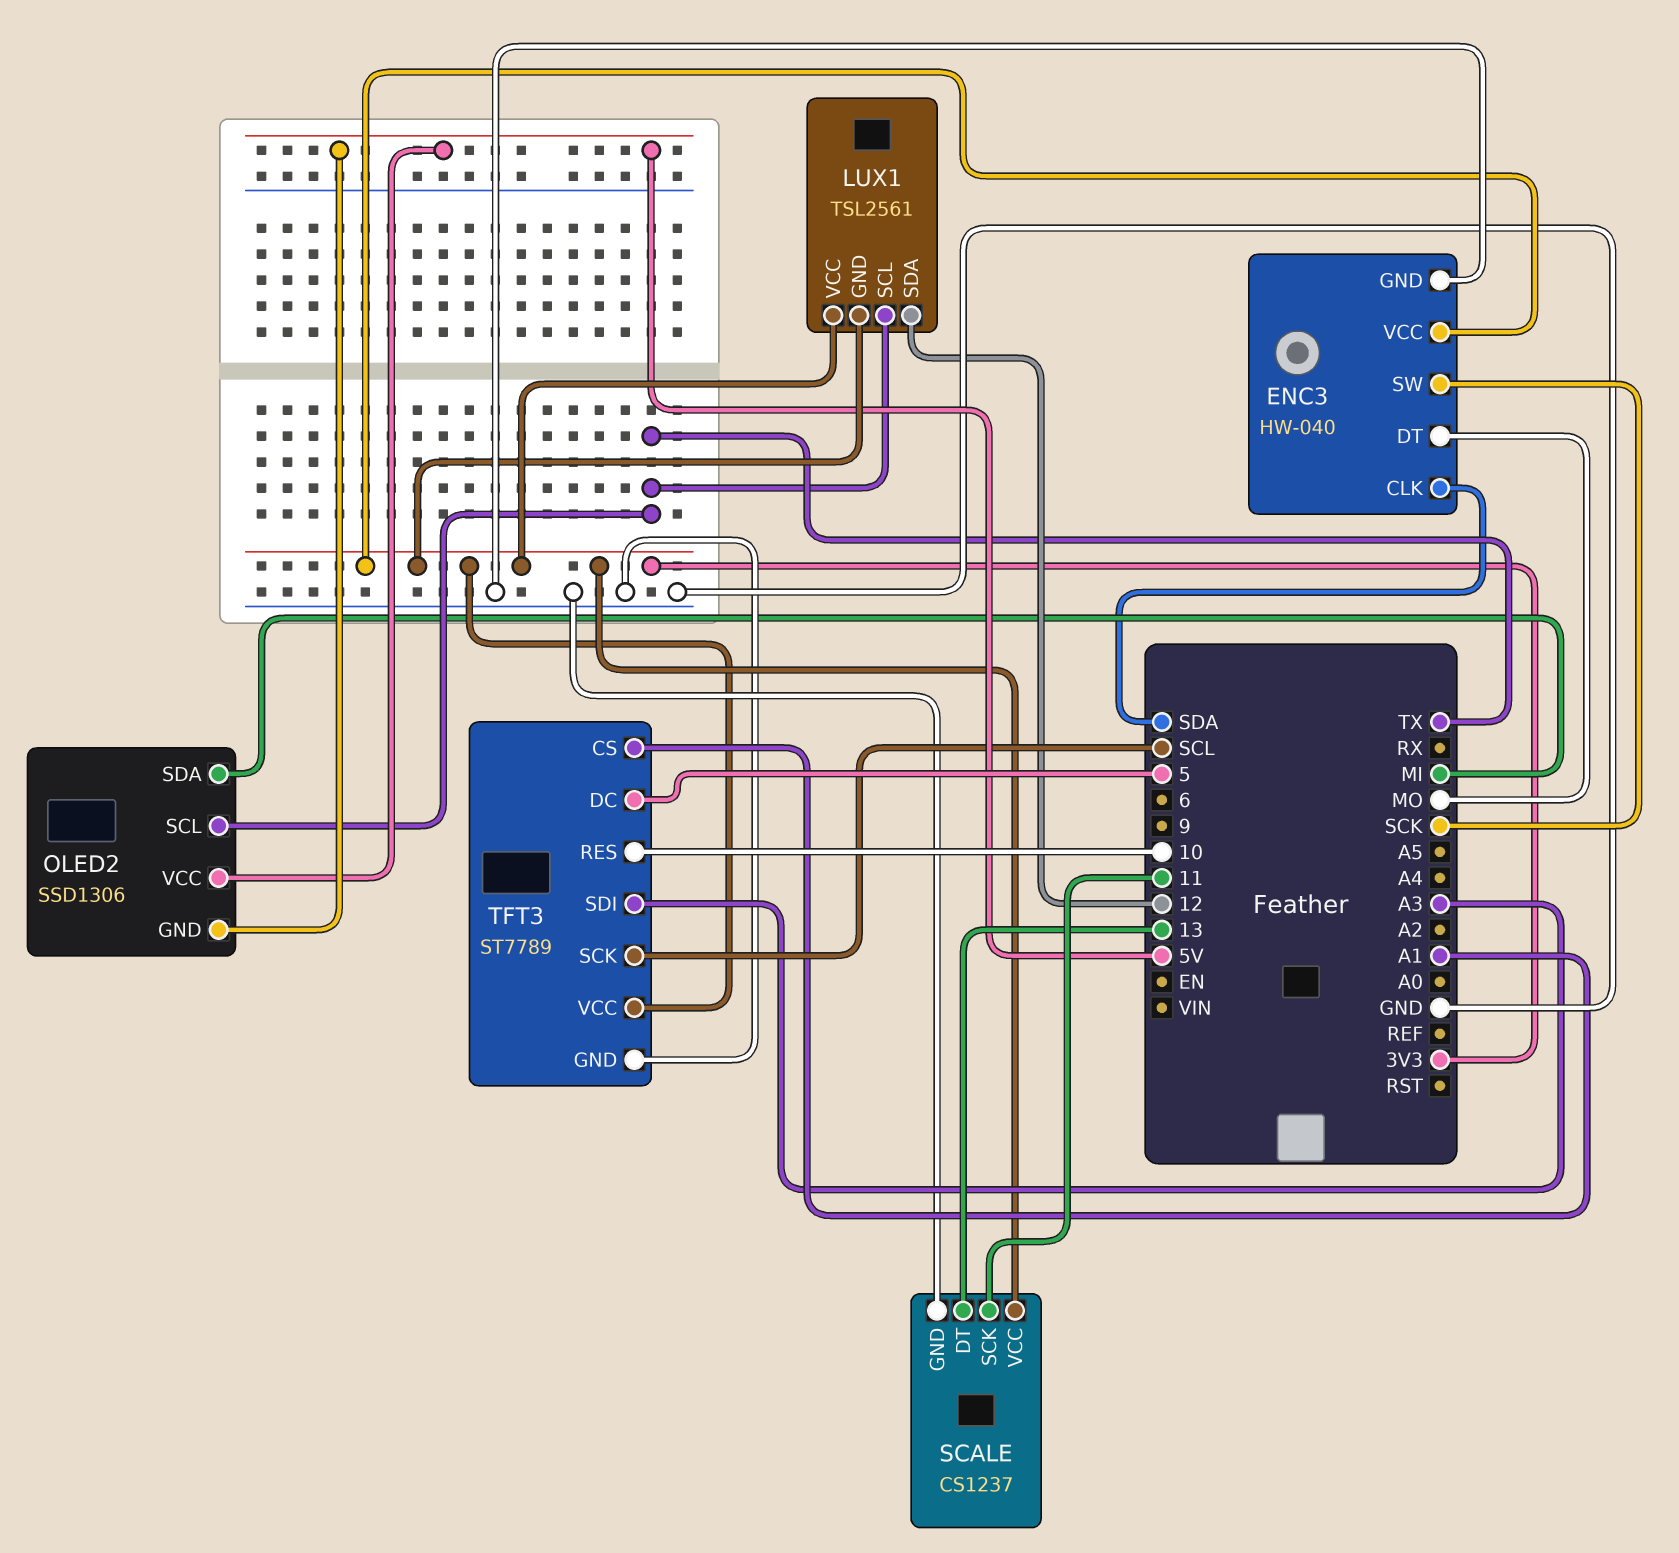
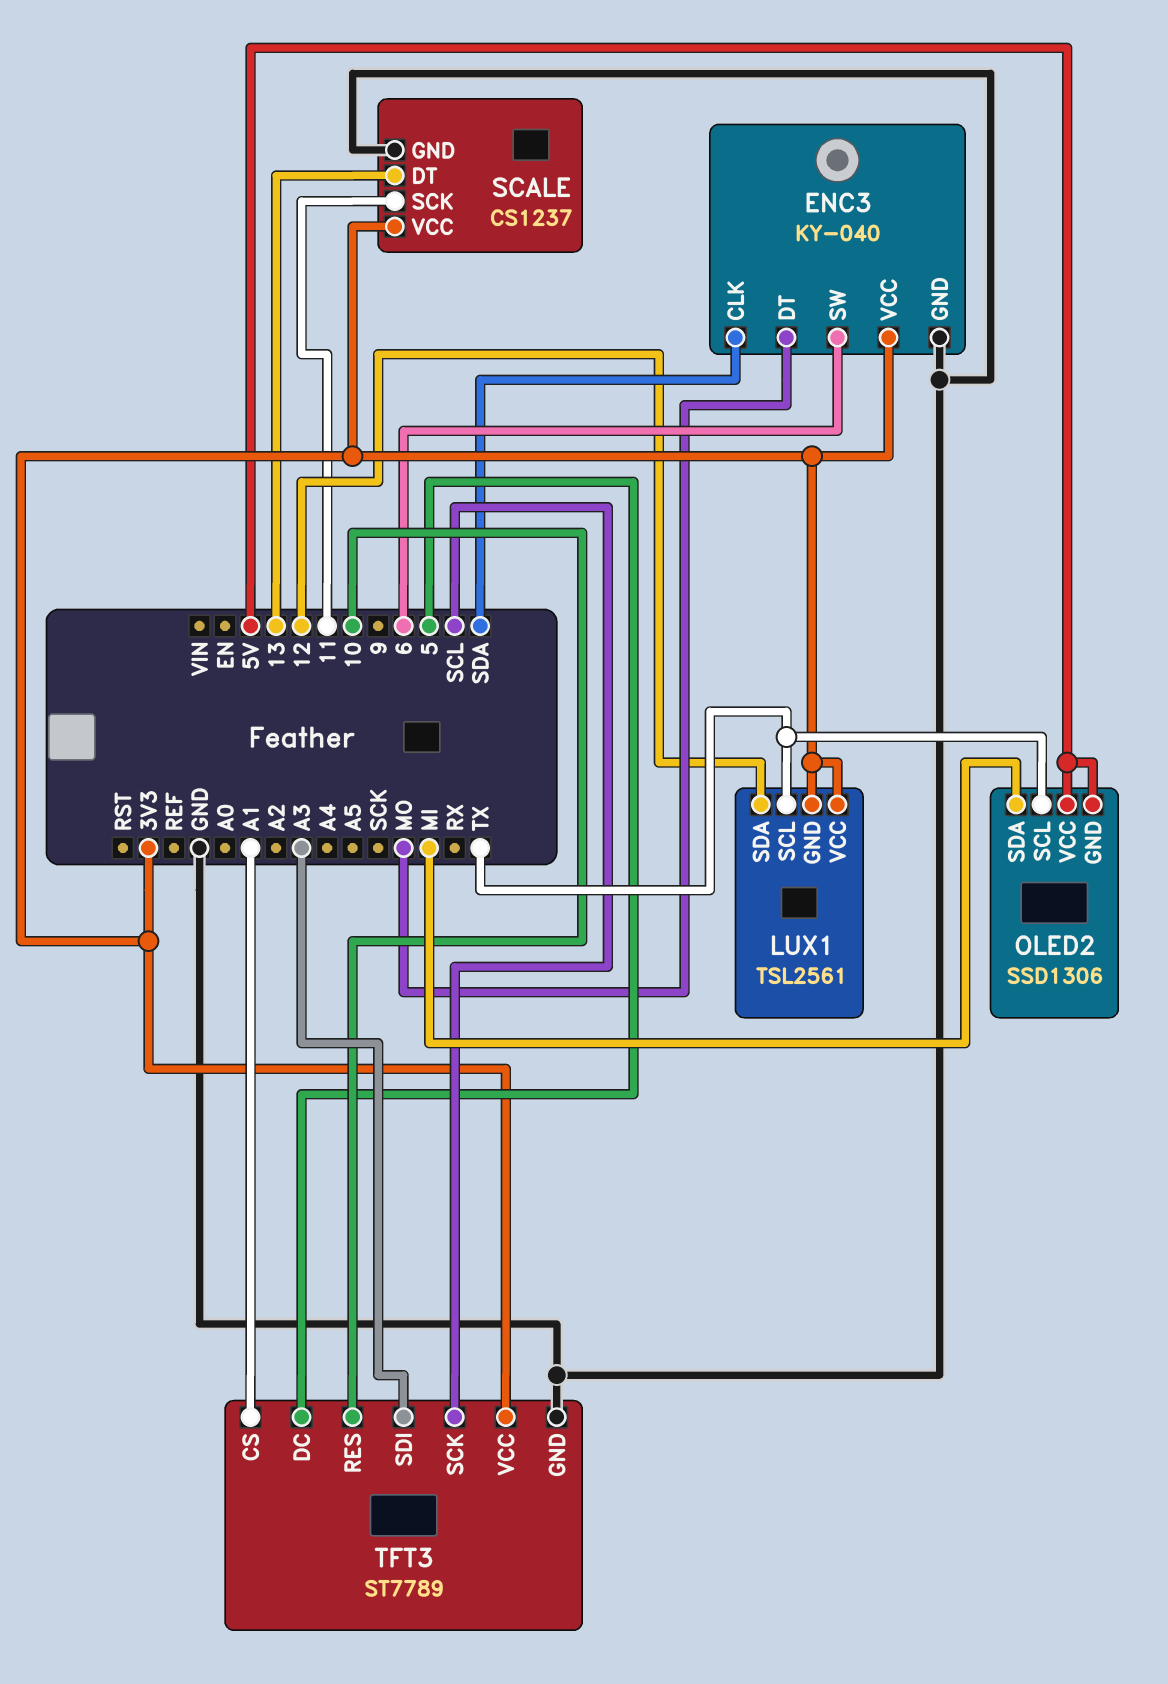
ENC3: HW-040 -> KY-040
ENC3 pin SW: SCK -> 6

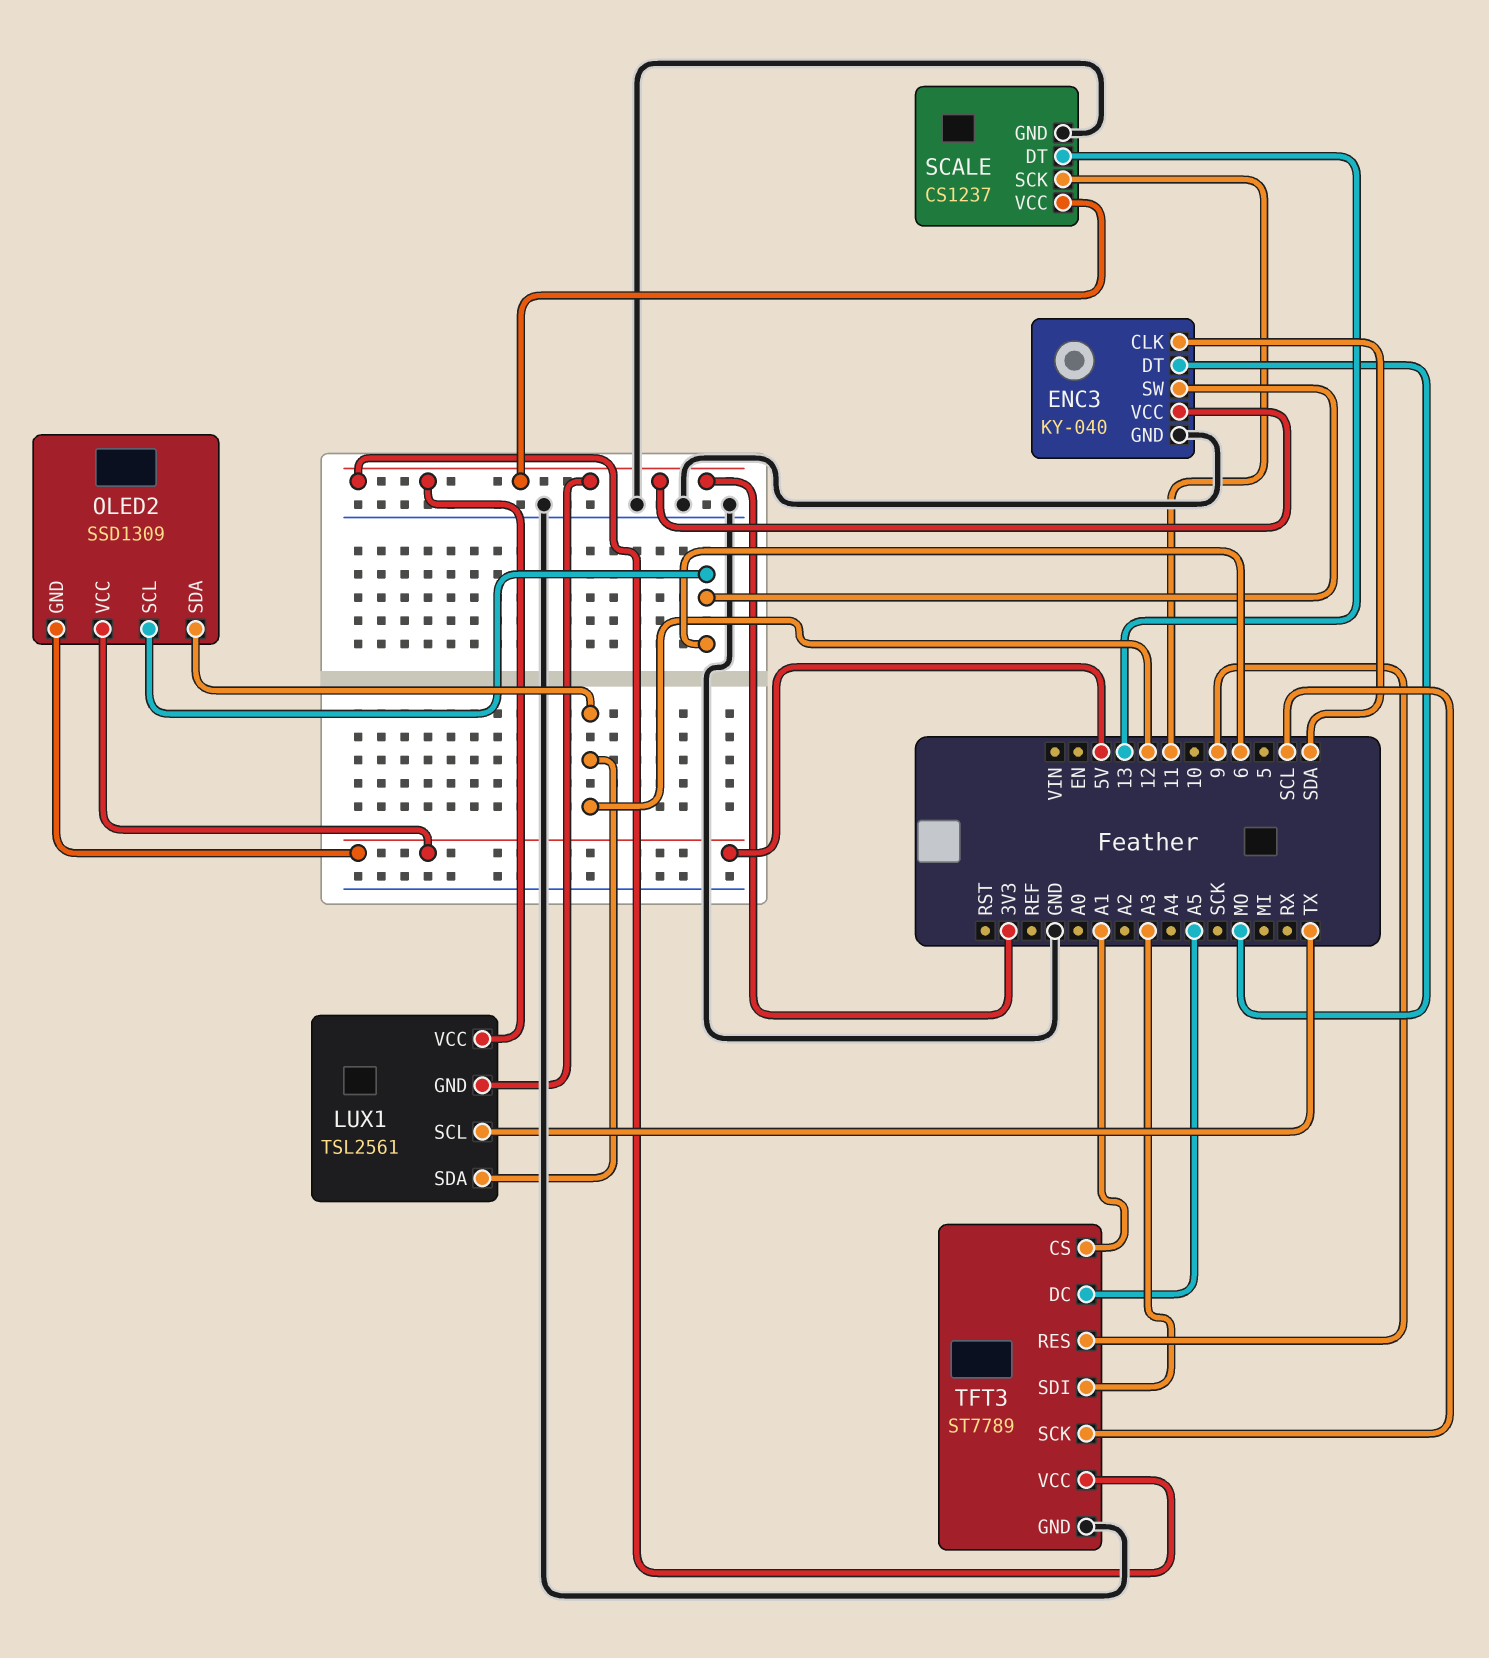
OLED2: SSD1306 -> SSD1309
OLED2 pin SCL: TX -> 6
OLED2 pin SDA: MI -> 12
TFT3 pin DC: 5 -> A5
TFT3 pin RES: 10 -> 9

